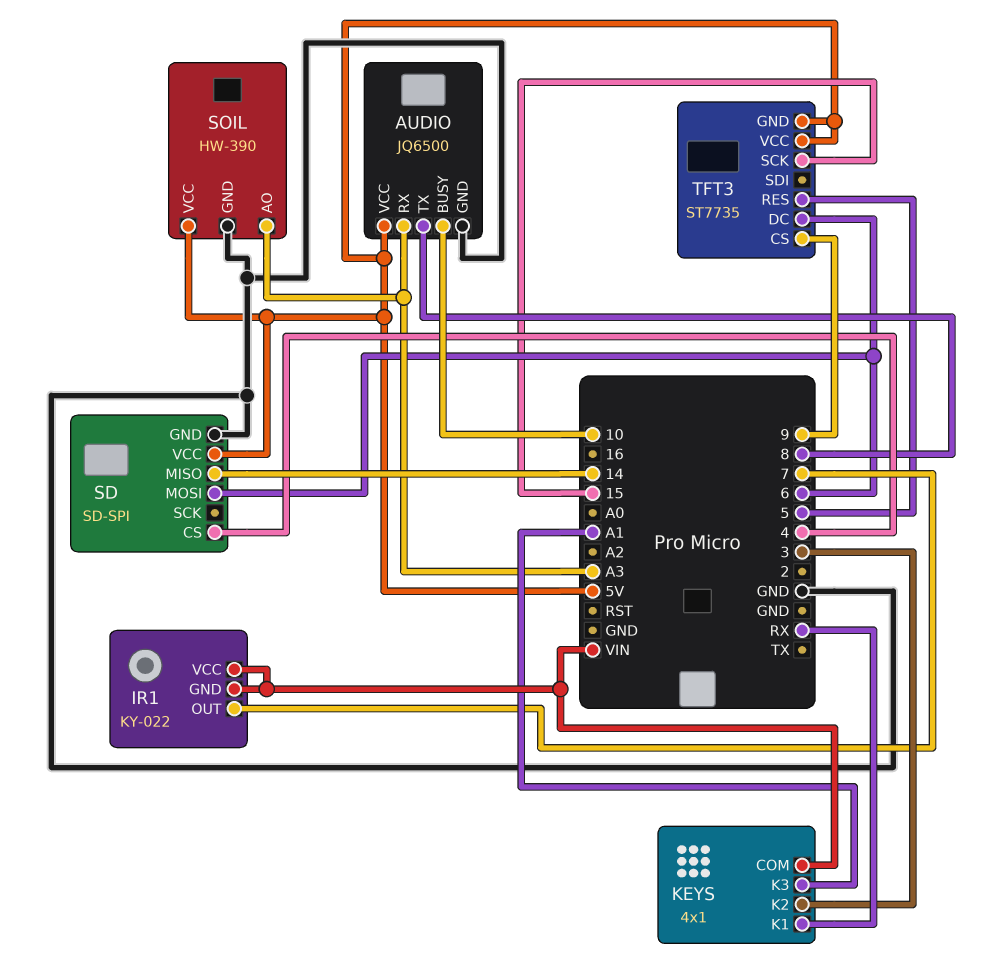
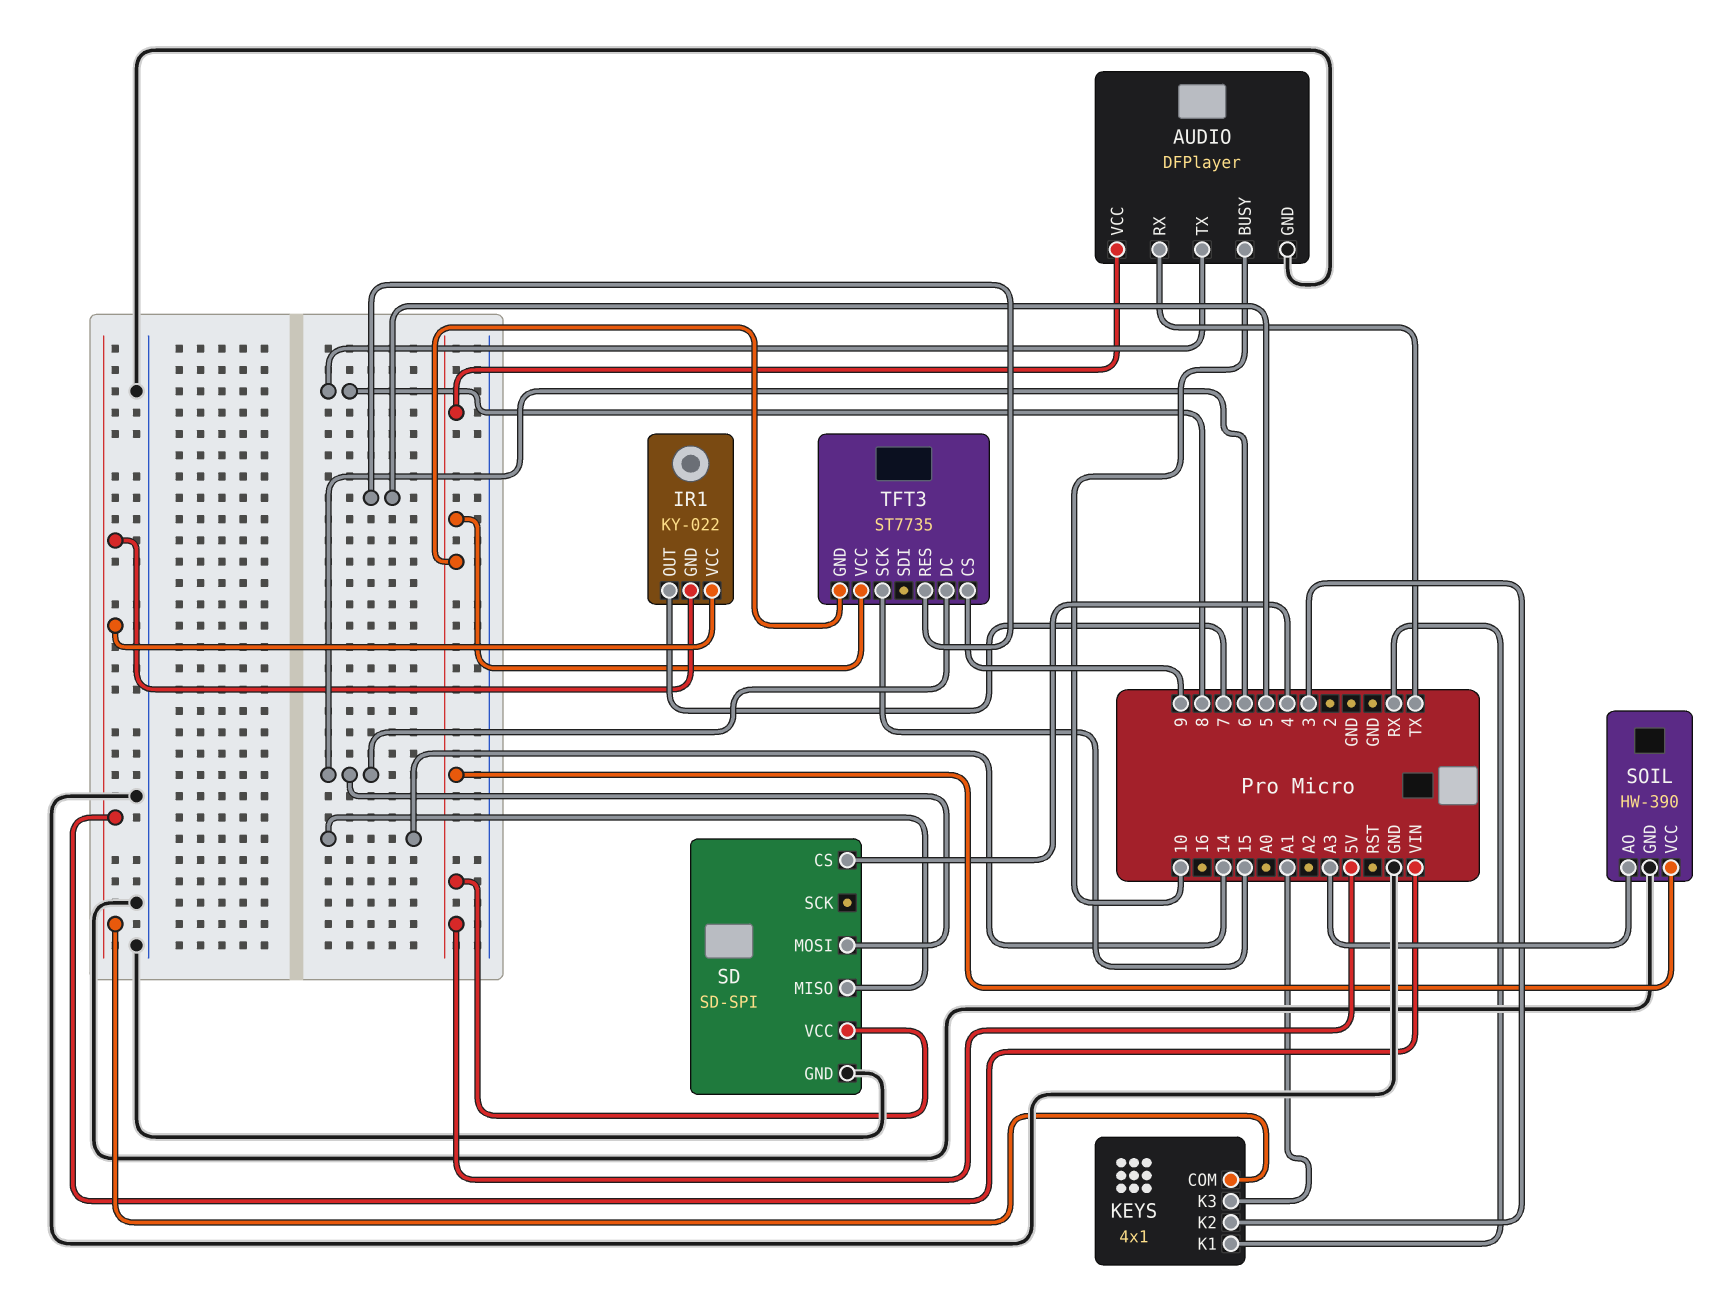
AUDIO: JQ6500 -> DFPlayer
AUDIO pin RX: A3 -> TX

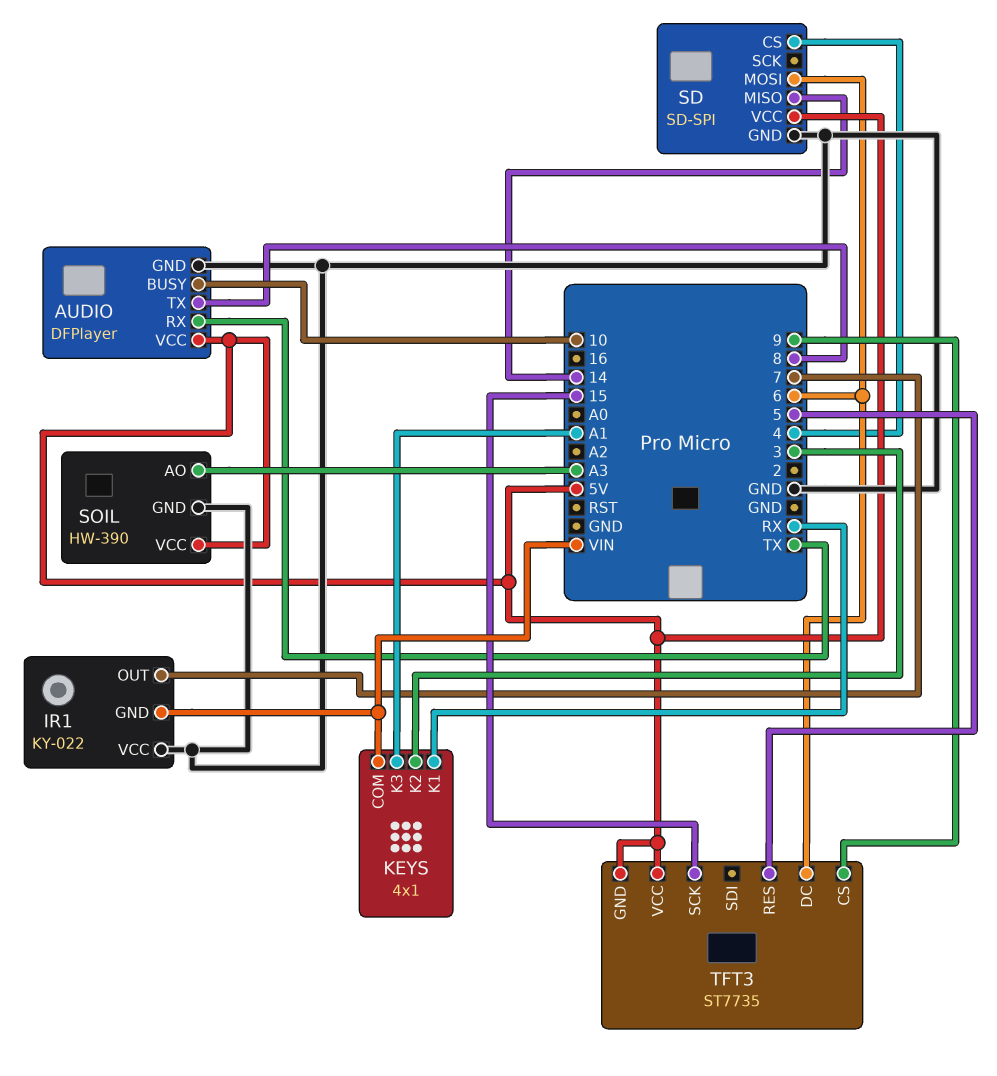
IR1 pin VCC: VIN -> GND

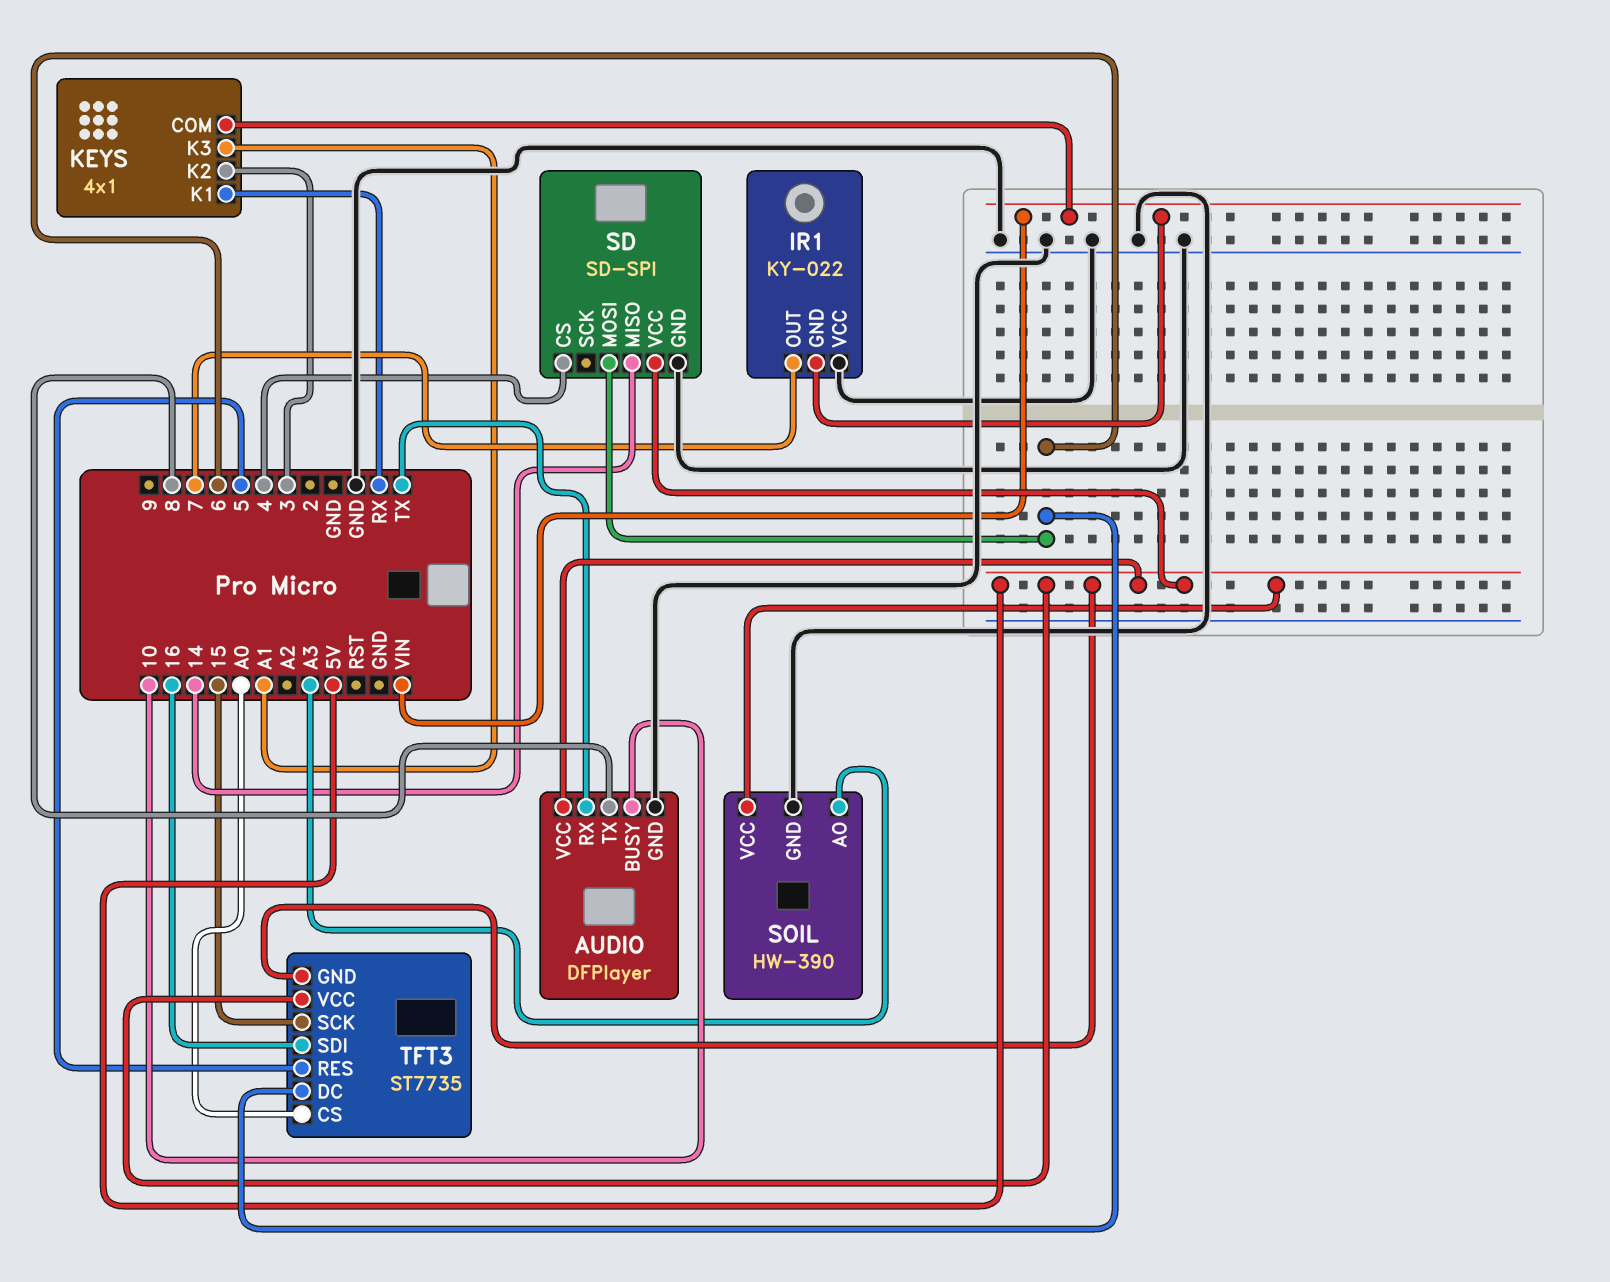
TFT3 pin CS: 9 -> A0
TFT3 pin SDI: none -> 16

